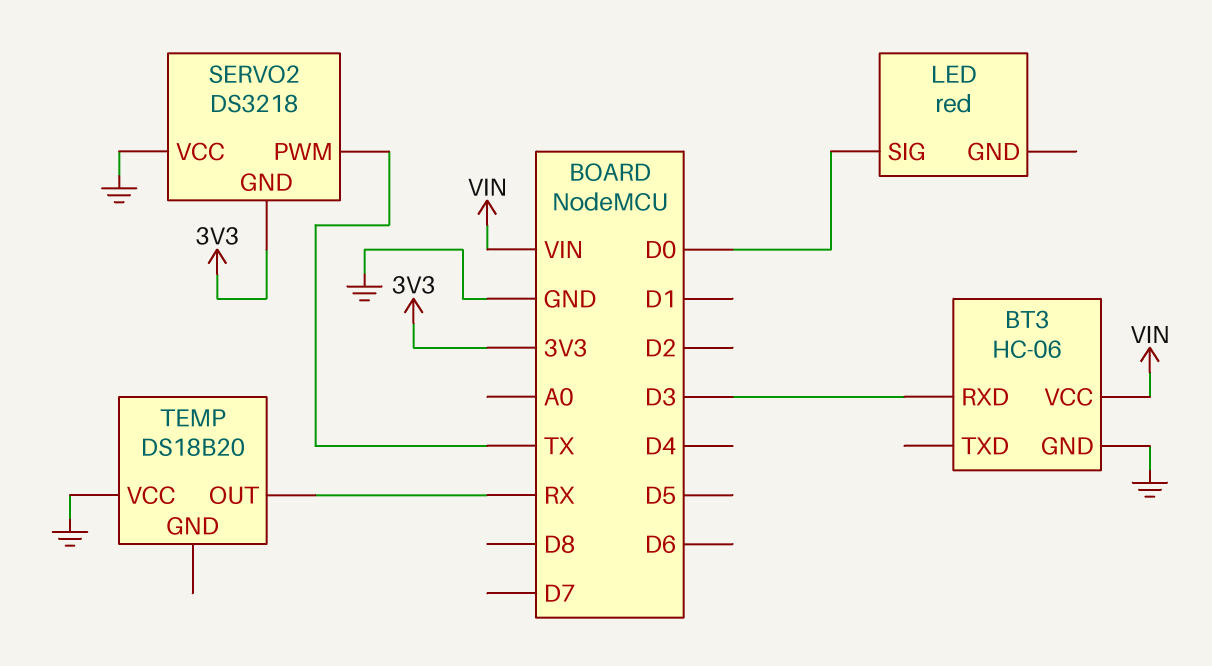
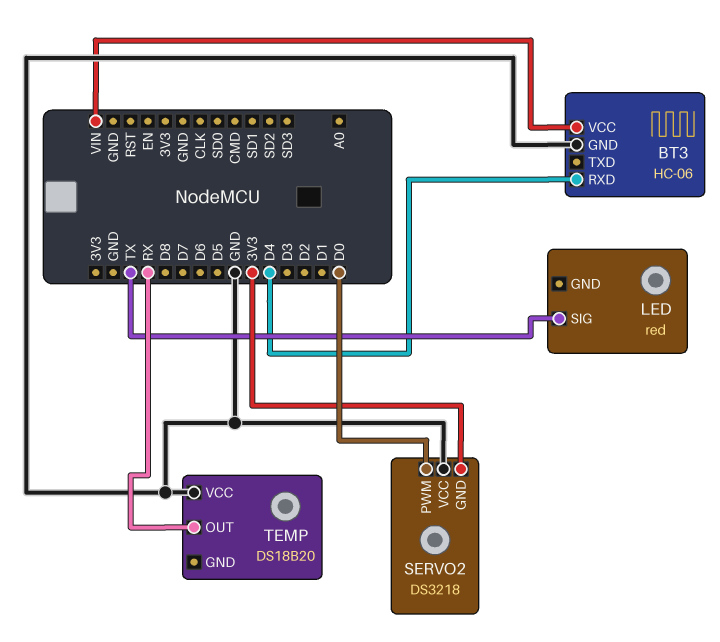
BT3 pin RXD: D3 -> D4
LED pin SIG: D0 -> TX
SERVO2 pin PWM: TX -> D0

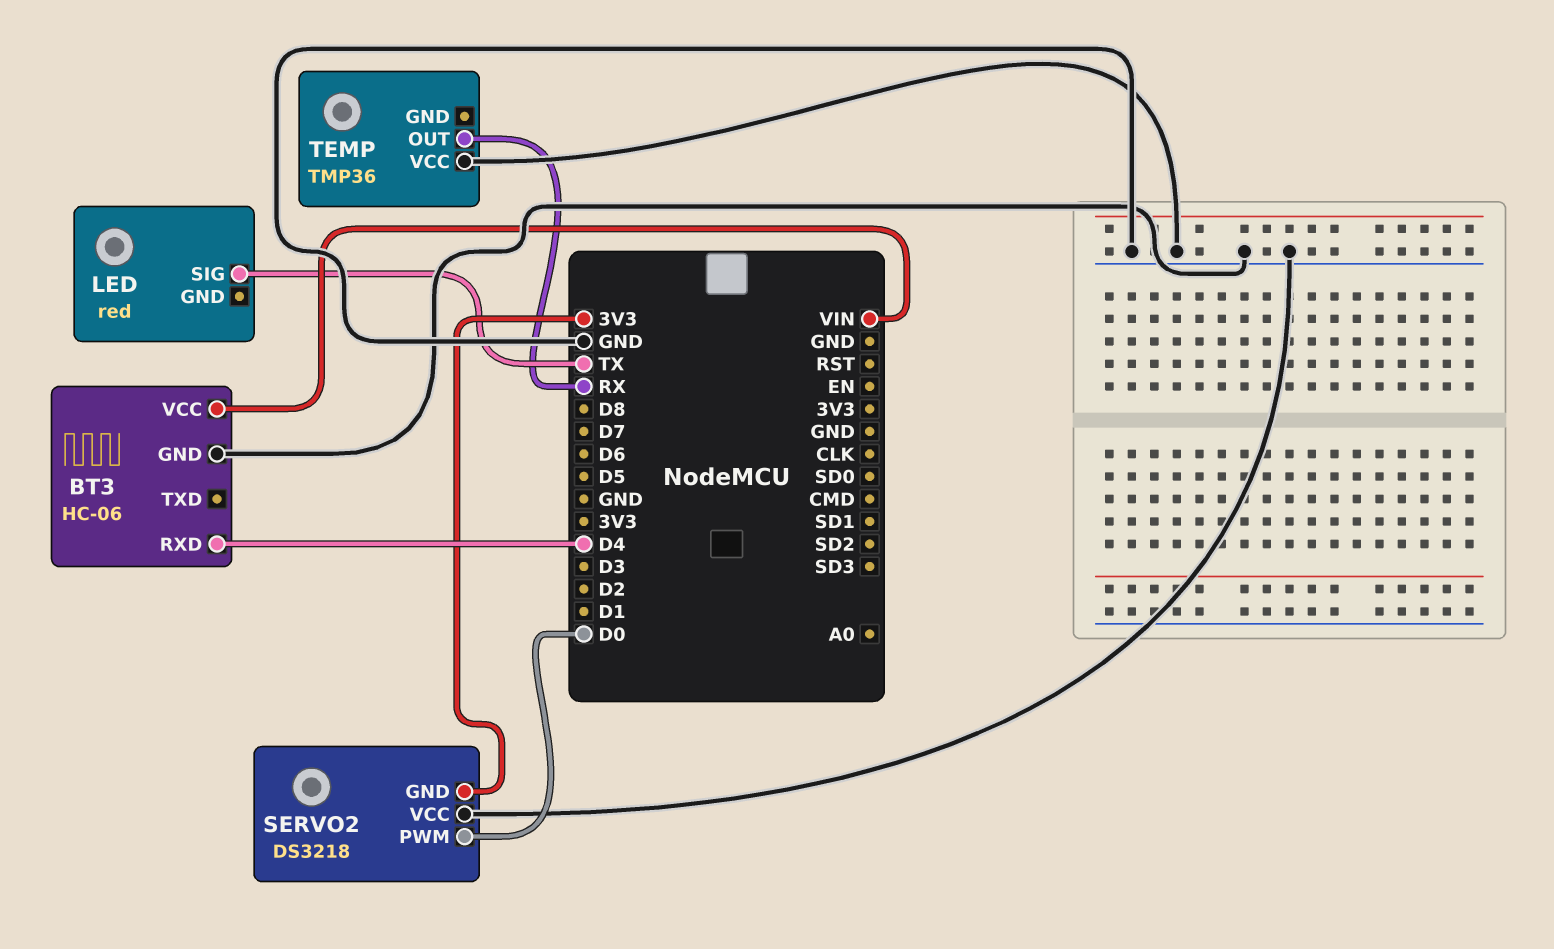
TEMP: DS18B20 -> TMP36

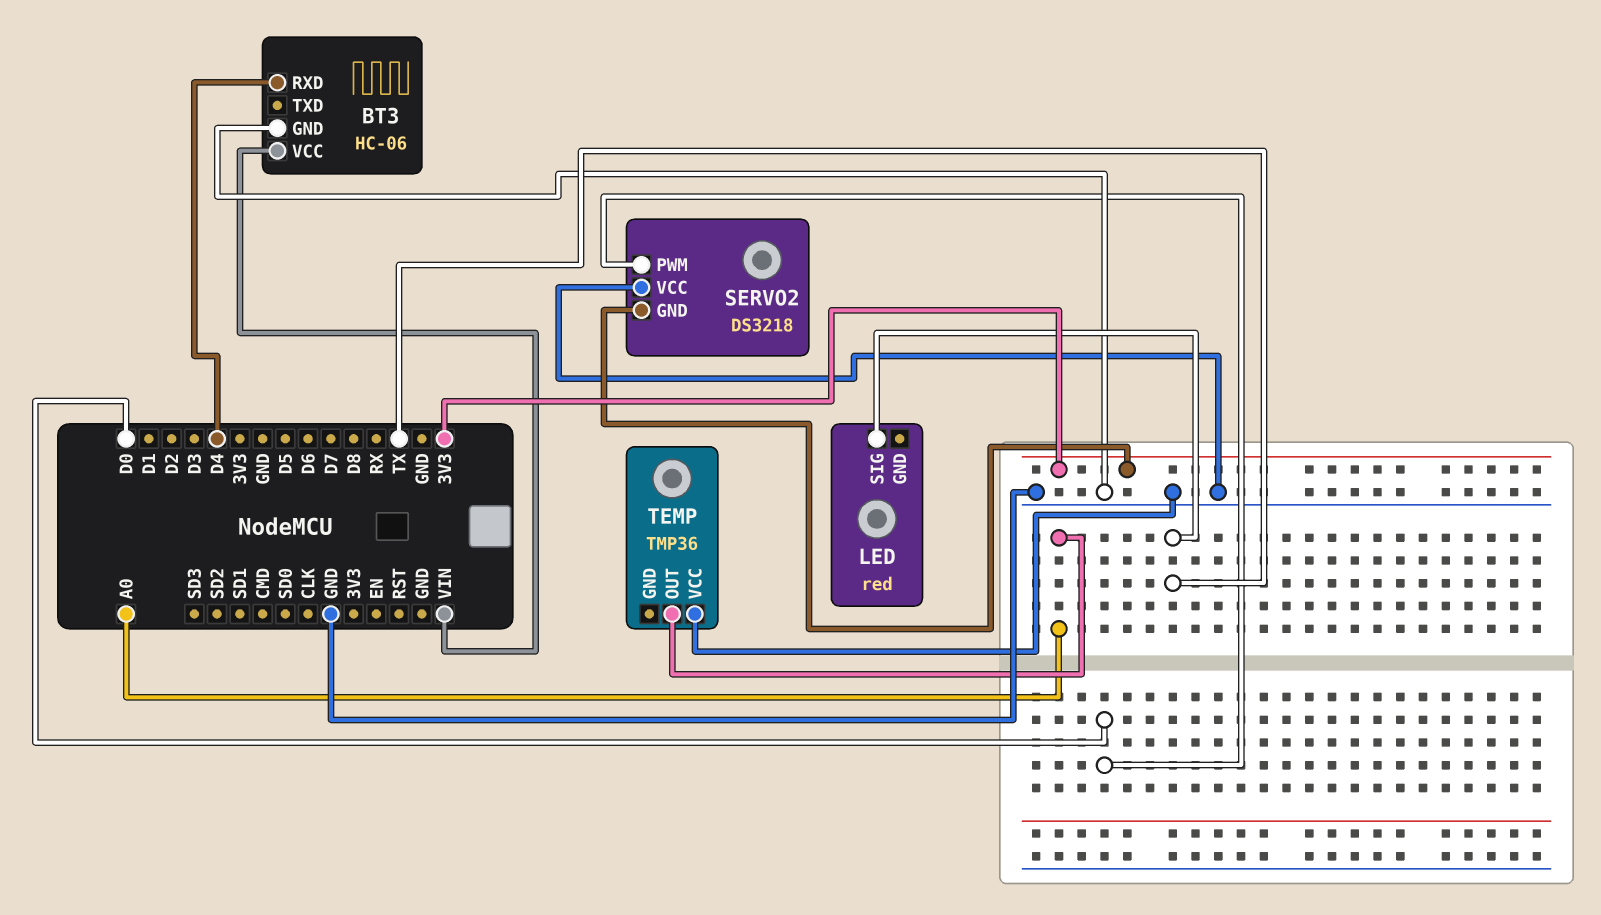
TEMP pin OUT: RX -> A0

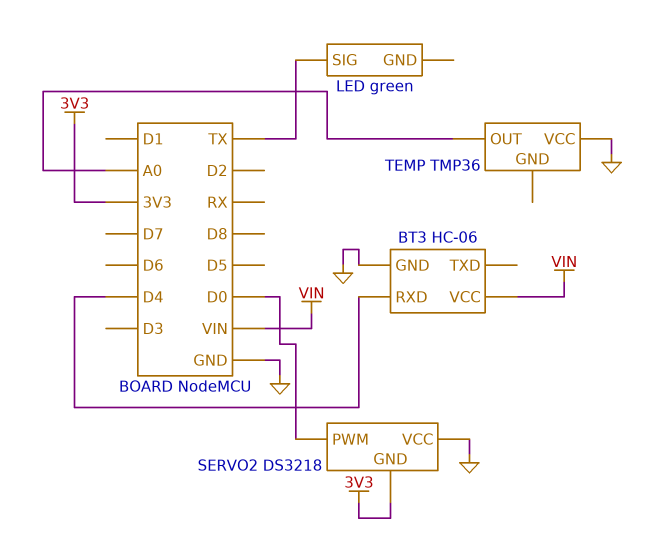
LED: red -> green

